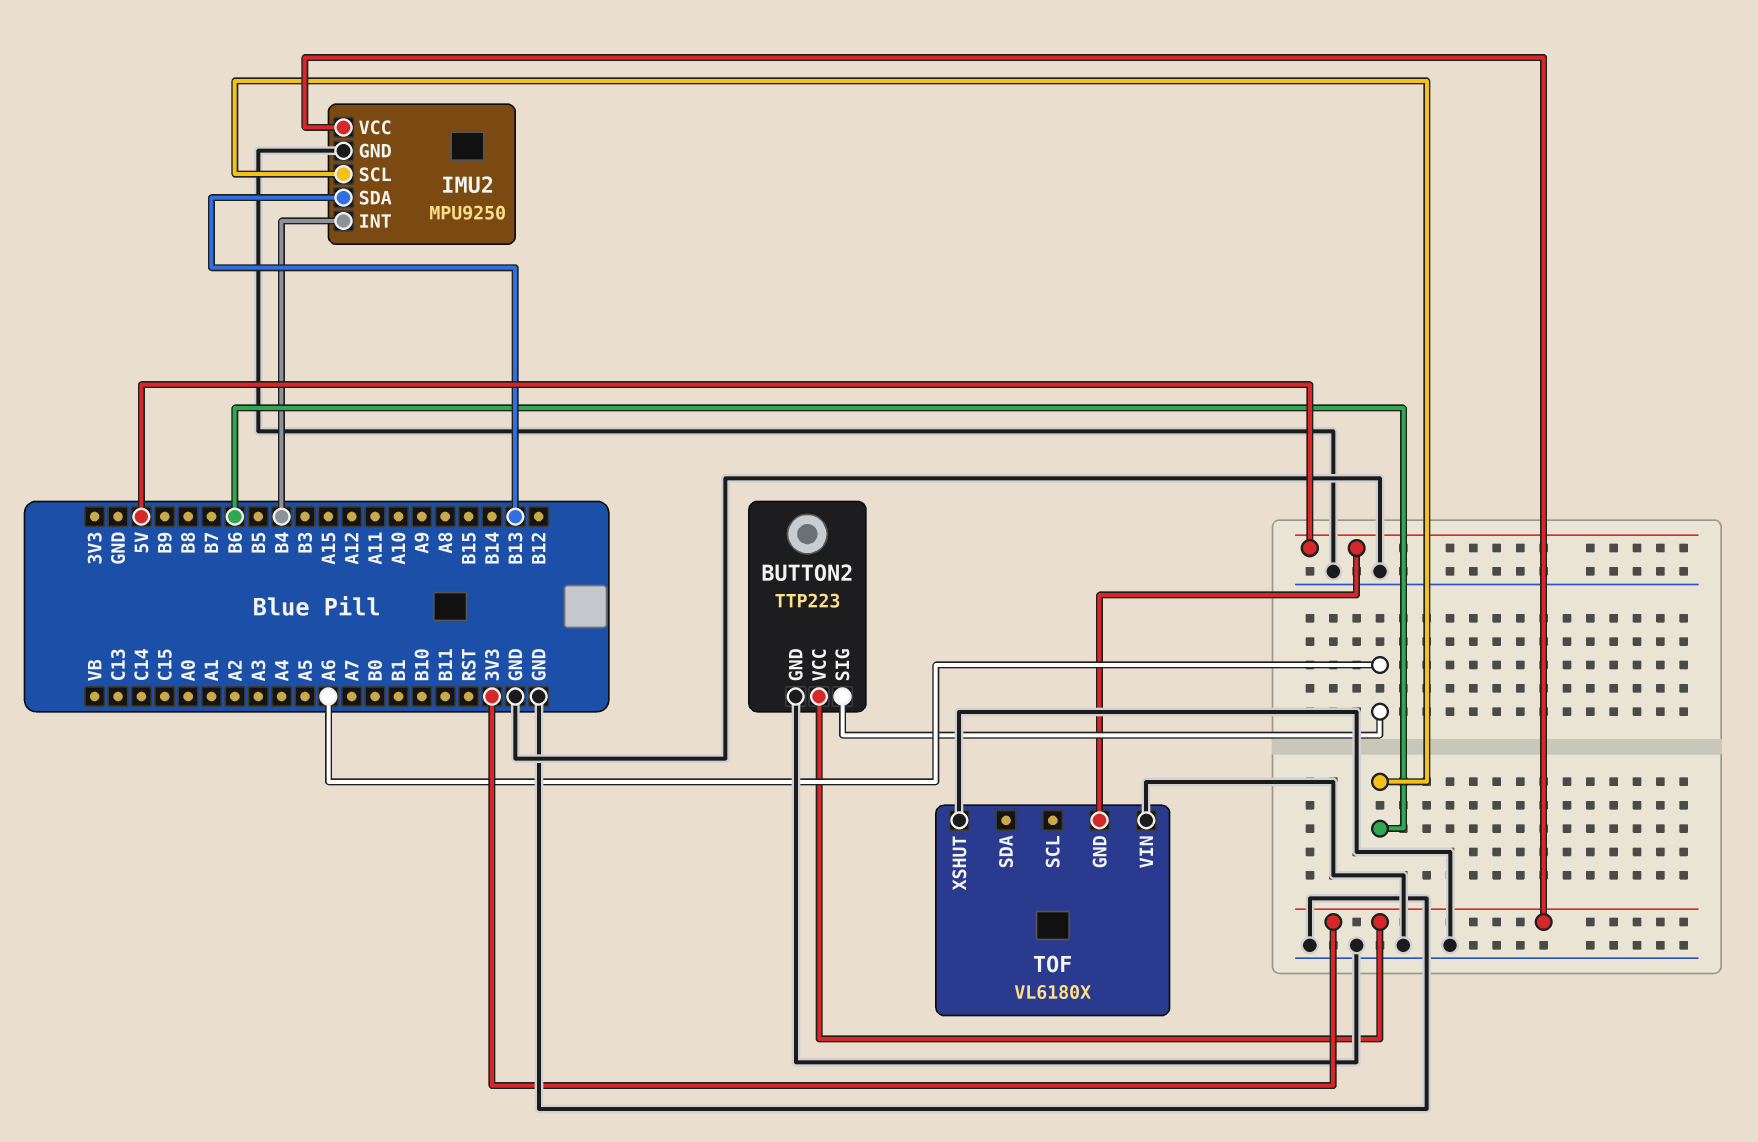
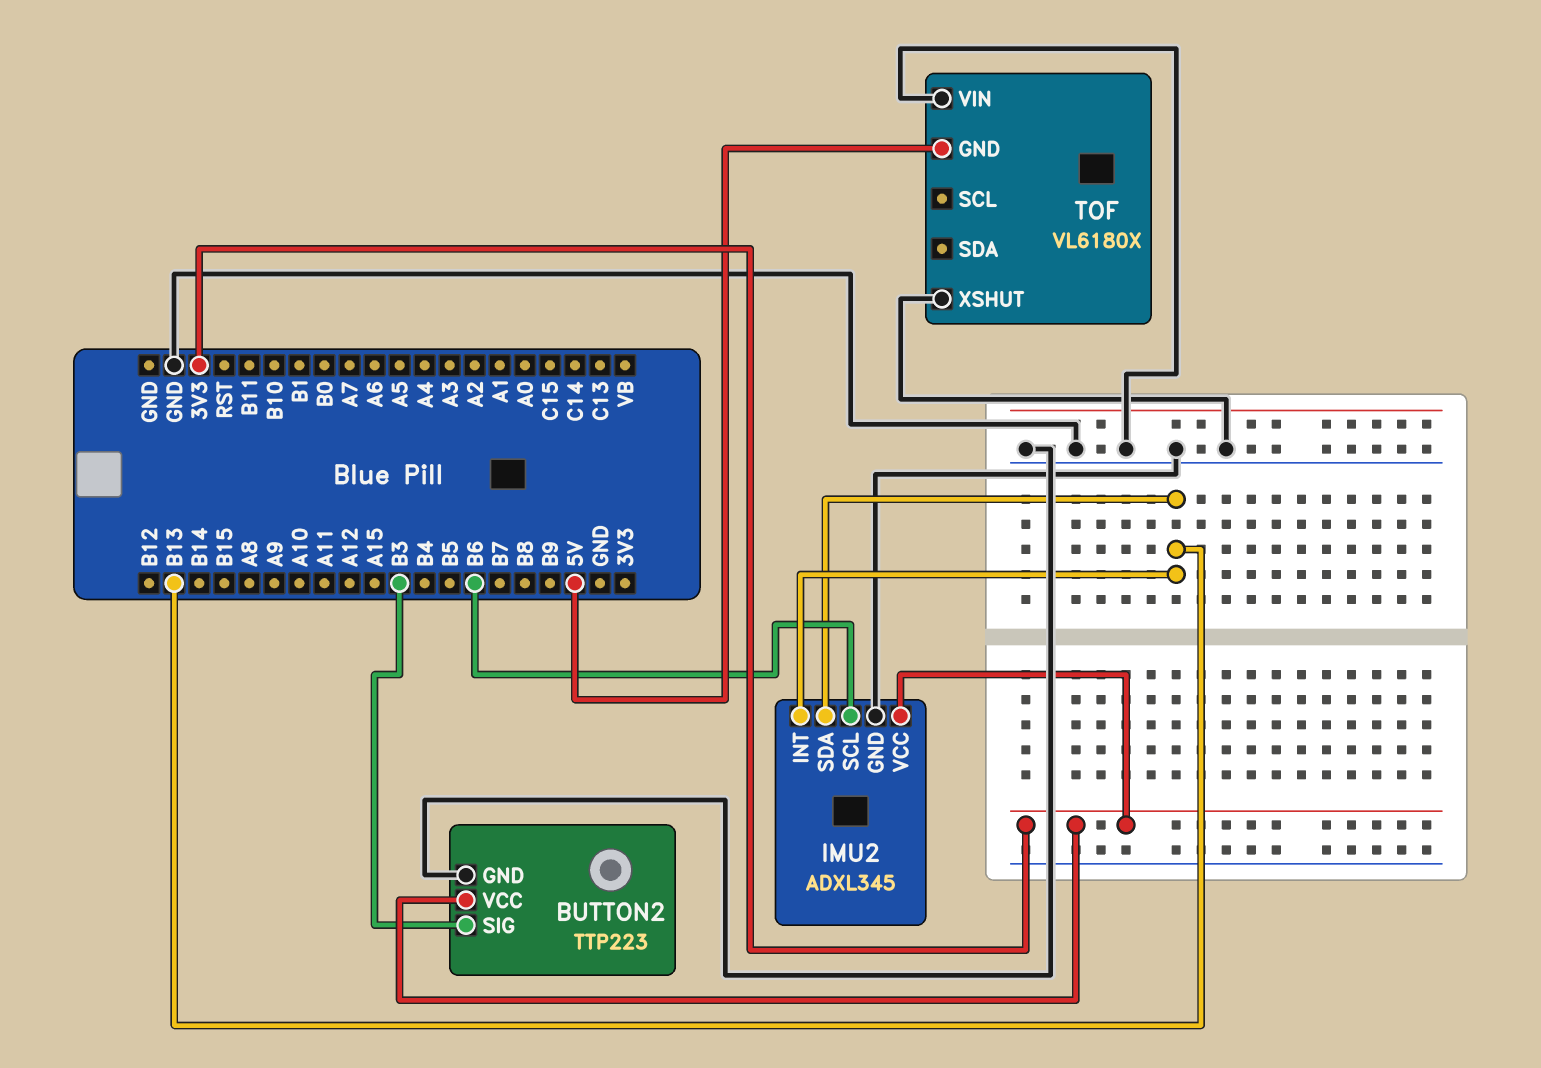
BUTTON2 pin SIG: A6 -> B3
IMU2: MPU9250 -> ADXL345
IMU2 pin INT: B4 -> B13

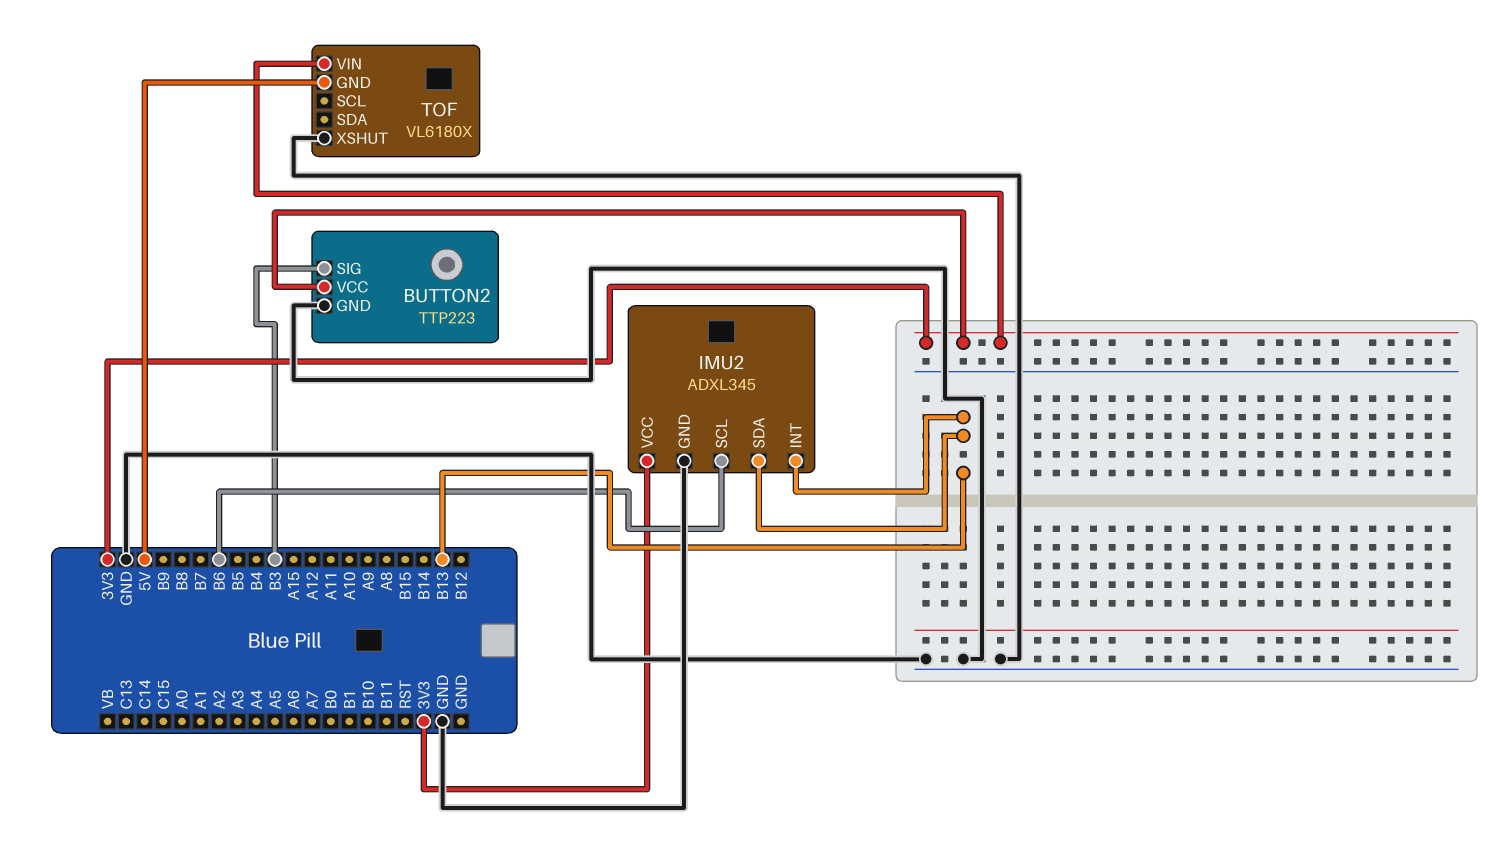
TOF pin VIN: GND -> 3V3

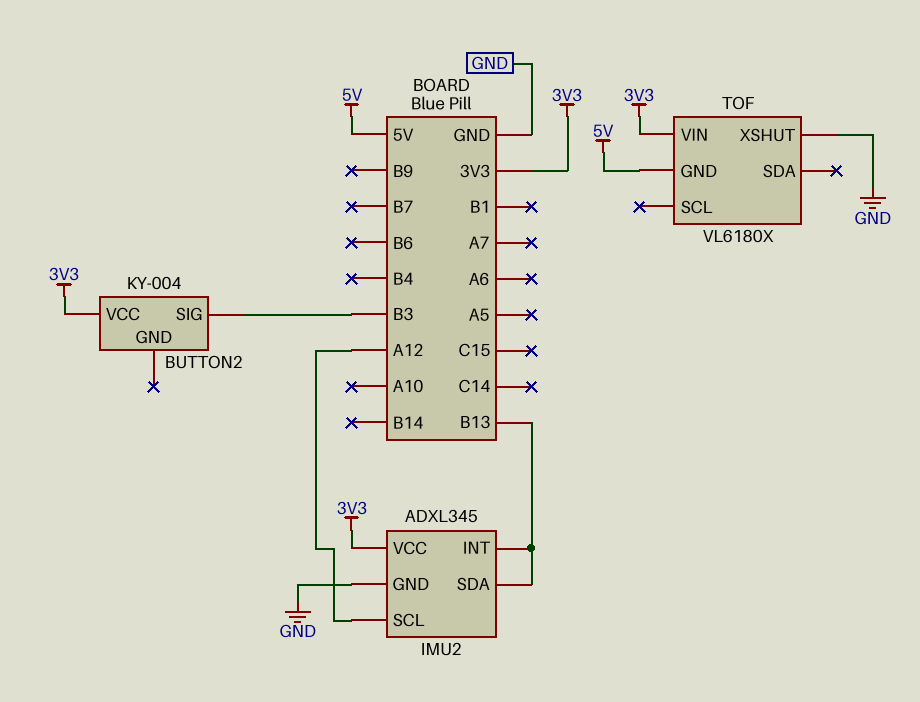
BUTTON2: TTP223 -> KY-004
BUTTON2 pin GND: GND -> none
IMU2 pin SCL: B6 -> A12

